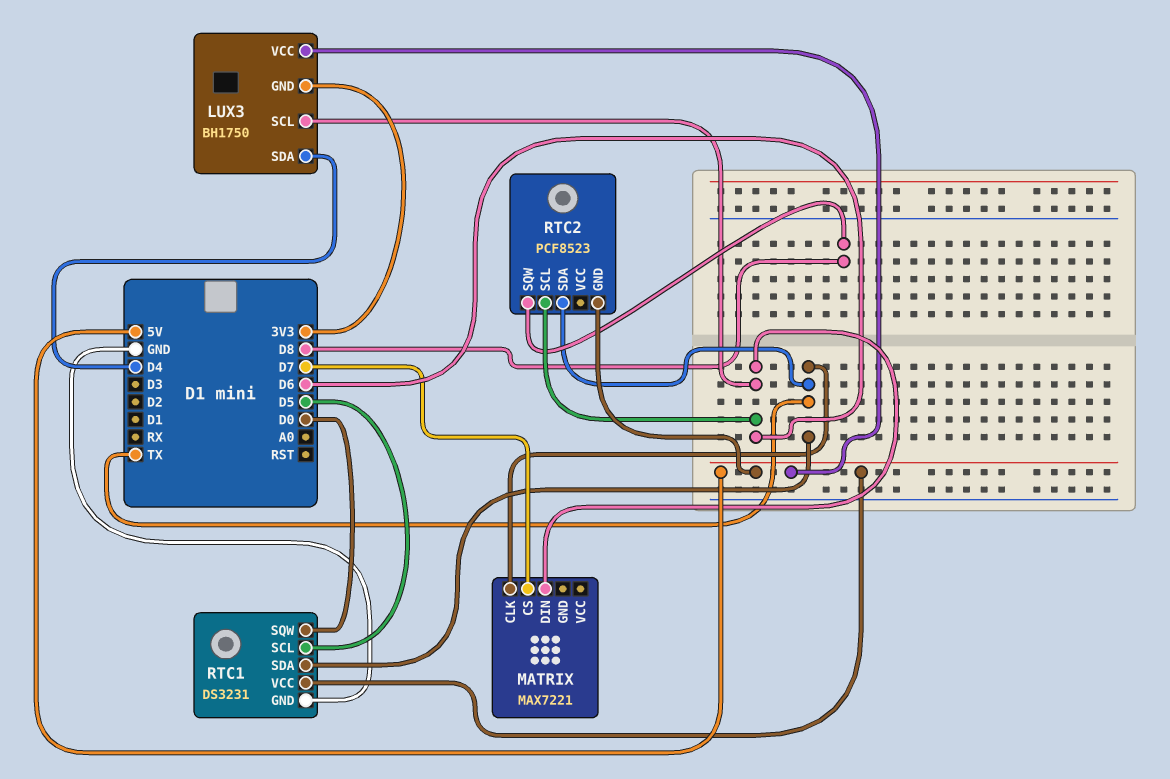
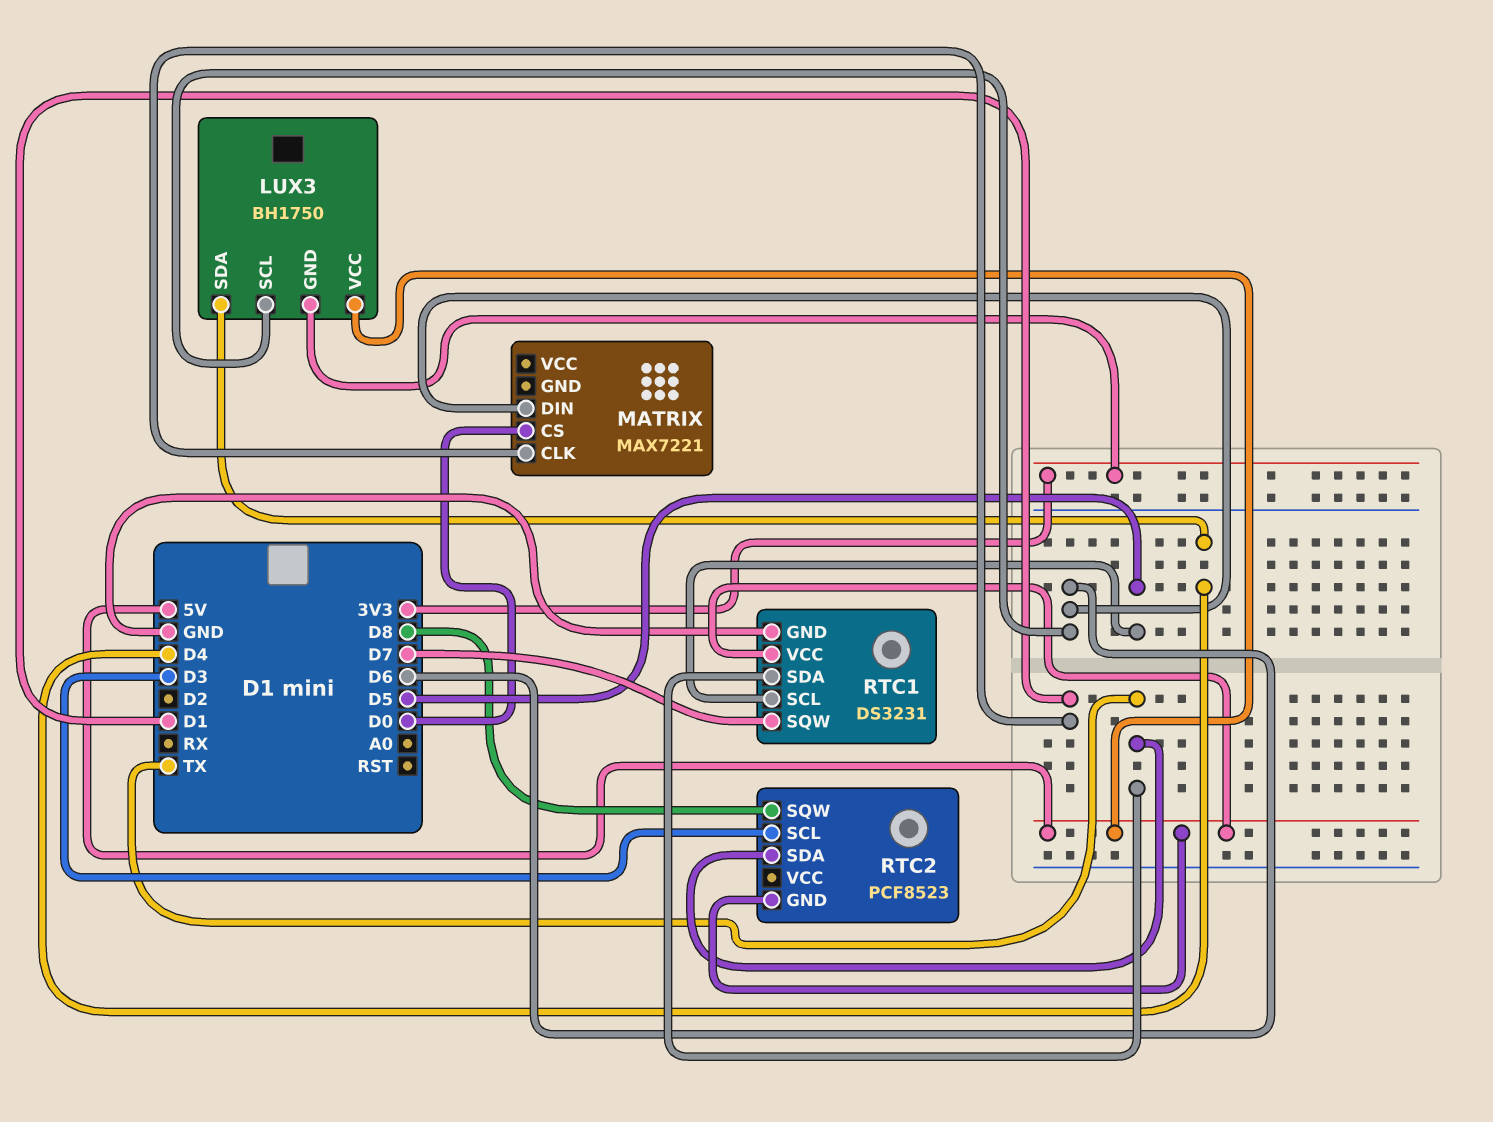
MATRIX pin CLK: TX -> D1
MATRIX pin CS: D7 -> D0
RTC1 pin SQW: D0 -> D7
RTC2 pin SCL: D6 -> D3

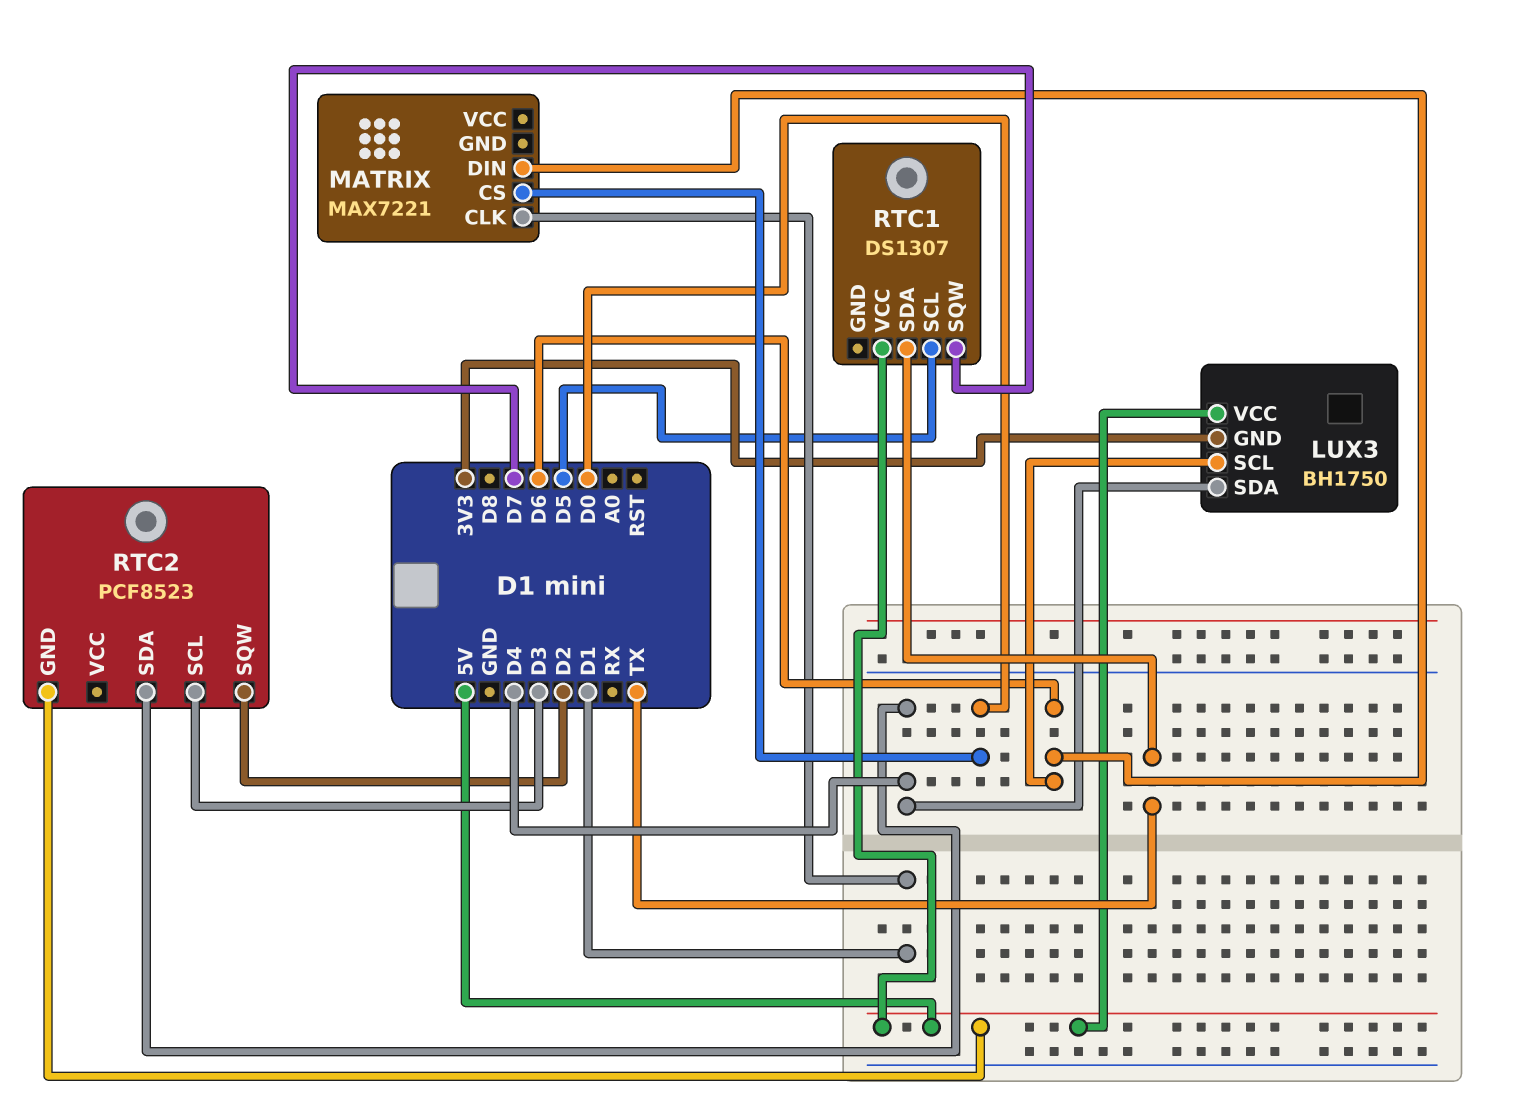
RTC1: DS3231 -> DS1307
RTC1 pin GND: GND -> none
RTC2 pin SDA: TX -> D4
RTC2 pin SQW: D8 -> D2

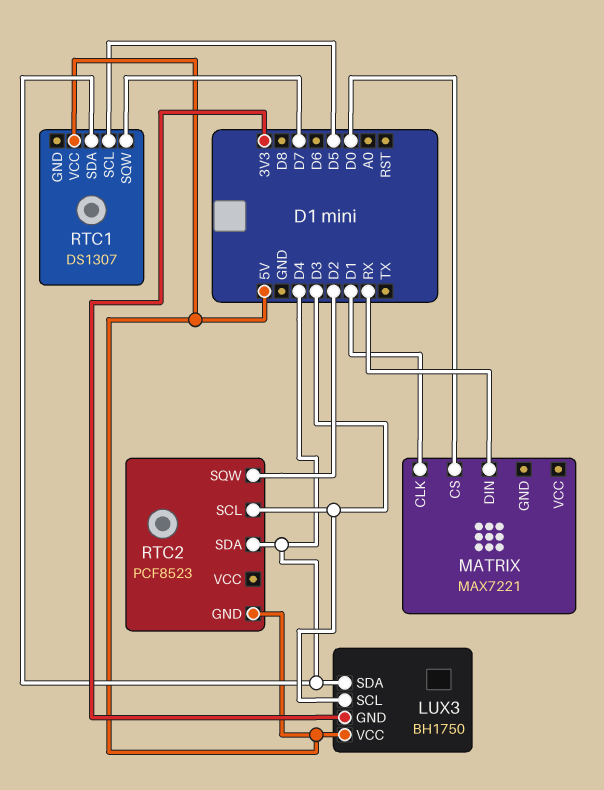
LUX3 pin SCL: D6 -> D3
MATRIX pin DIN: D6 -> RX
RTC1 pin SDA: TX -> D4

